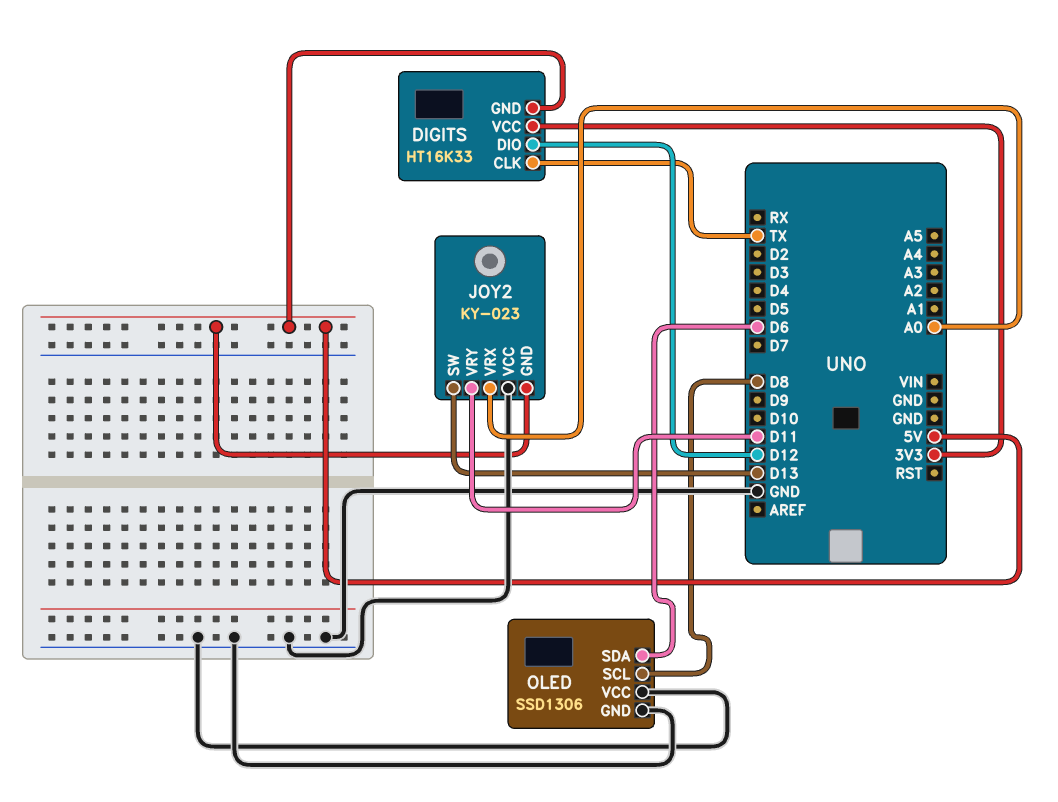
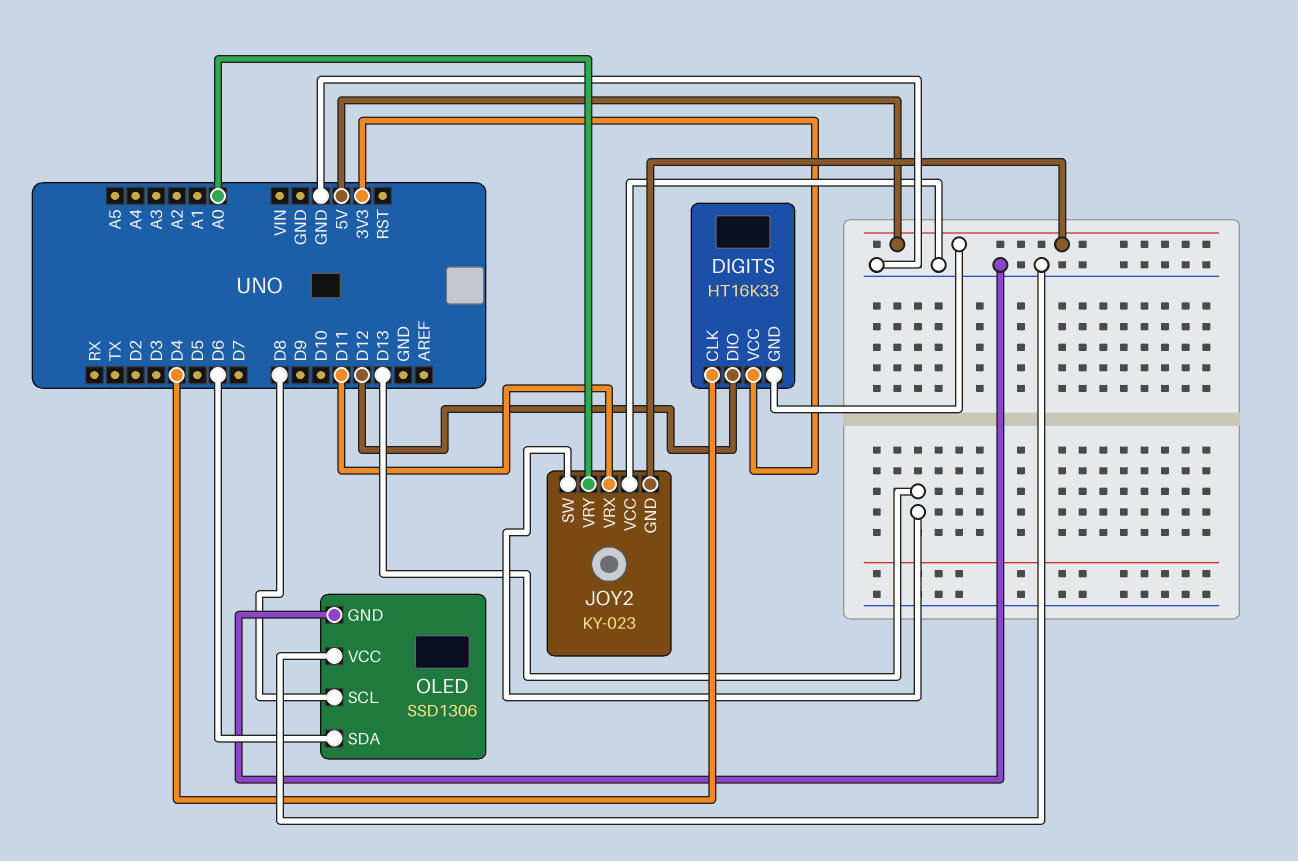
DIGITS pin CLK: TX -> D4
JOY2 pin VRX: A0 -> D11
JOY2 pin VRY: D11 -> A0

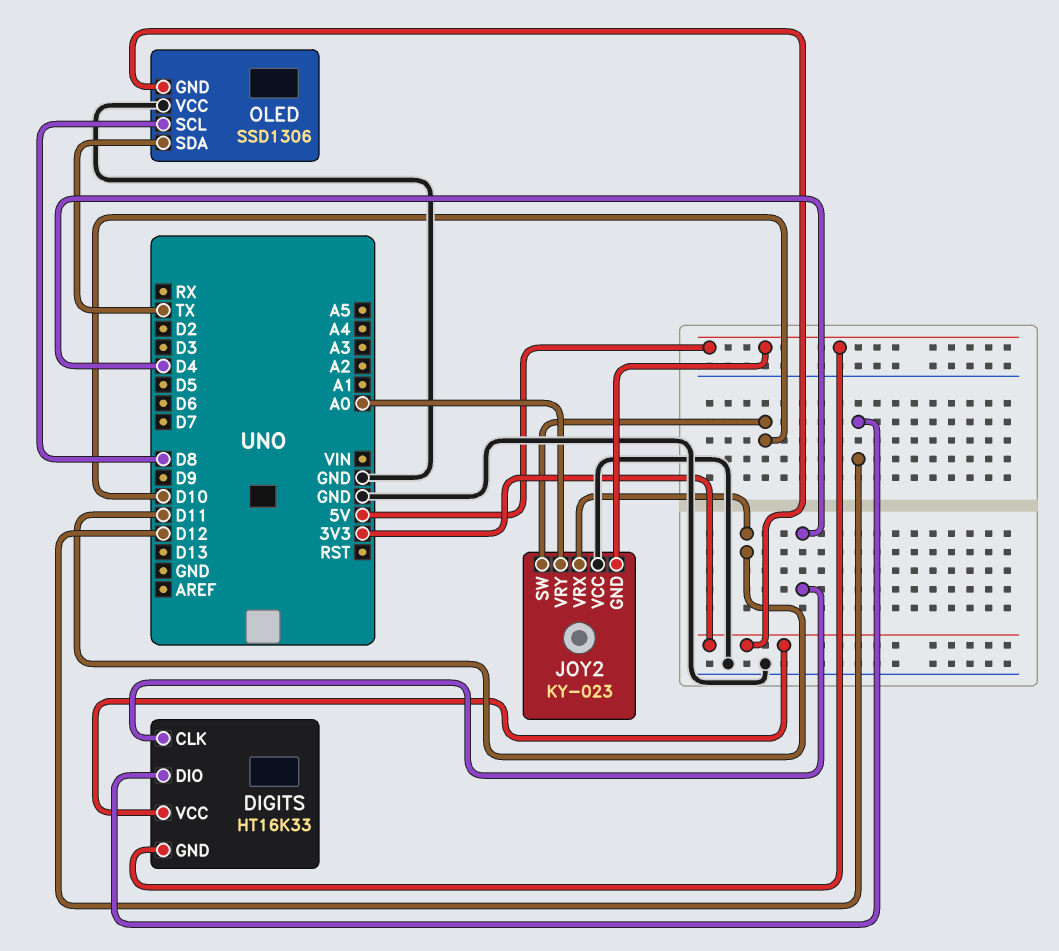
JOY2 pin SW: D13 -> D10
OLED pin GND: GND -> 3V3
OLED pin SDA: D6 -> TX

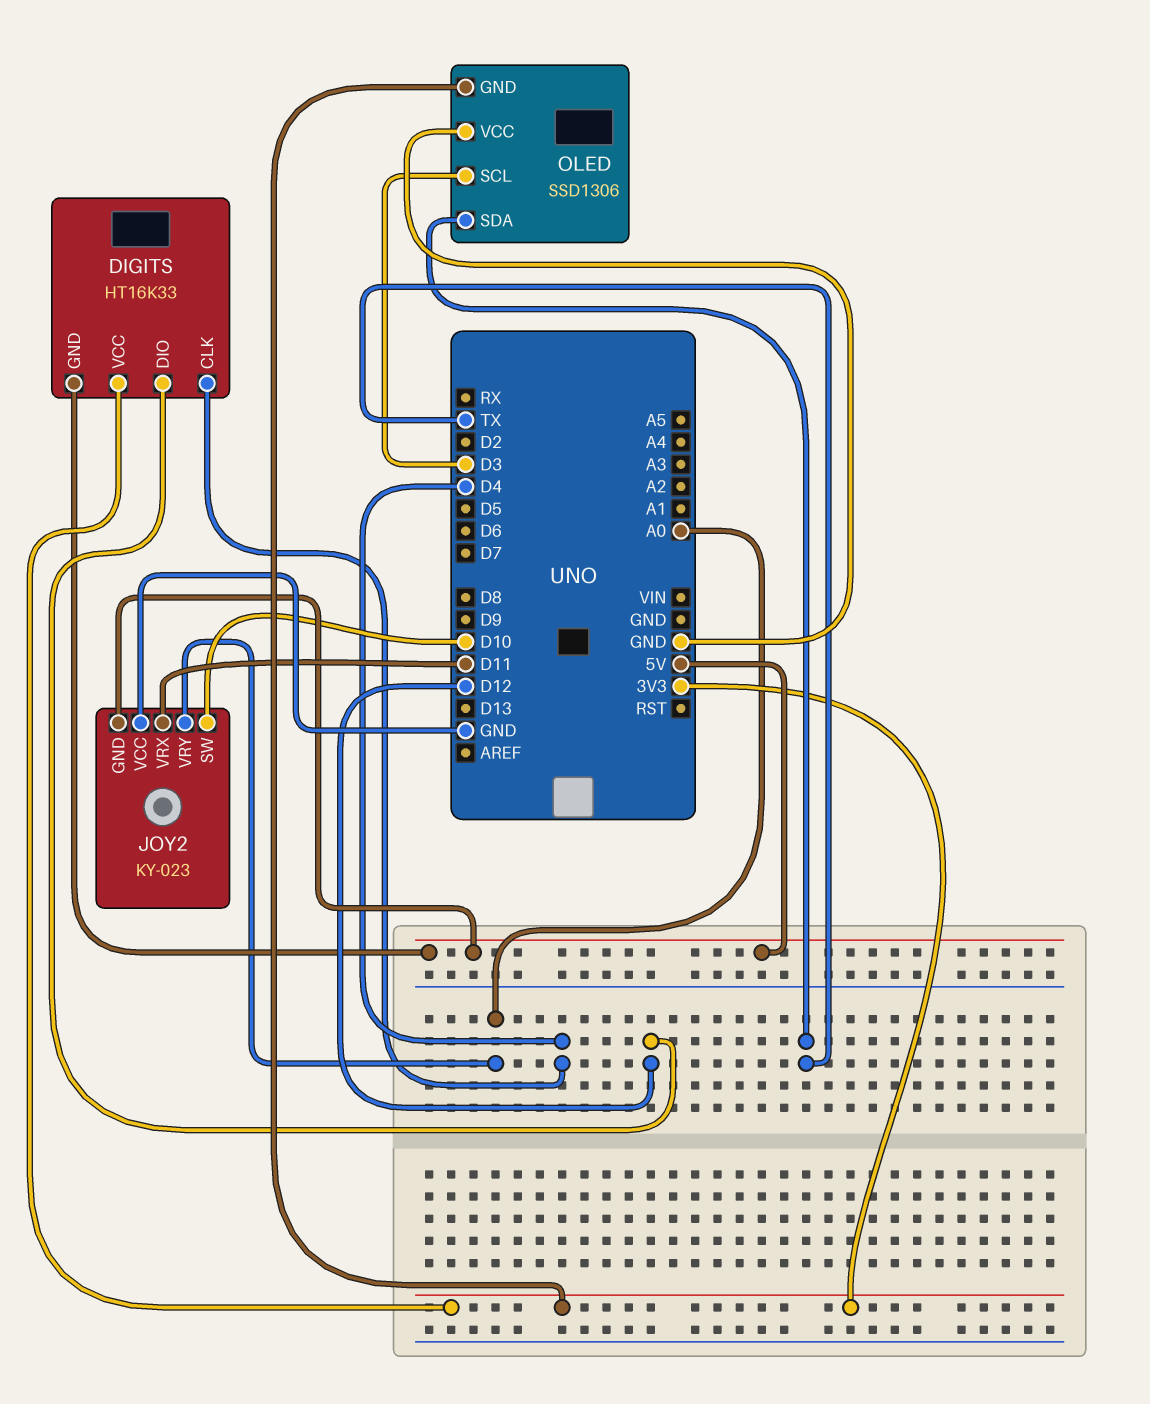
OLED pin SCL: D8 -> D3

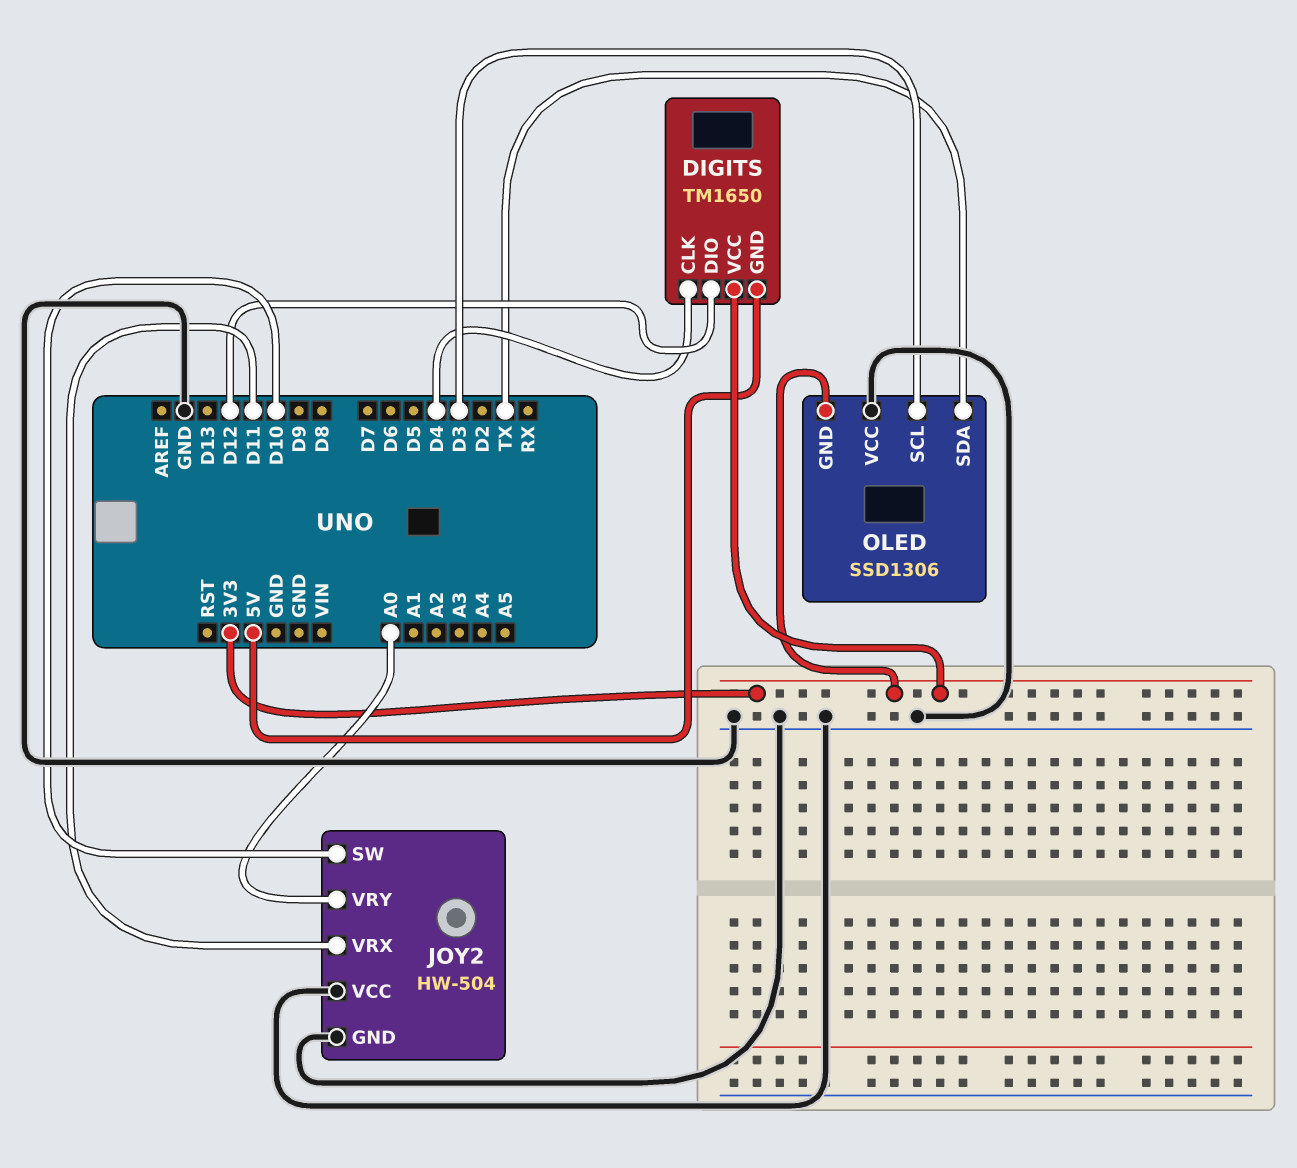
DIGITS: HT16K33 -> TM1650
JOY2: KY-023 -> HW-504
JOY2 pin GND: 5V -> GND

